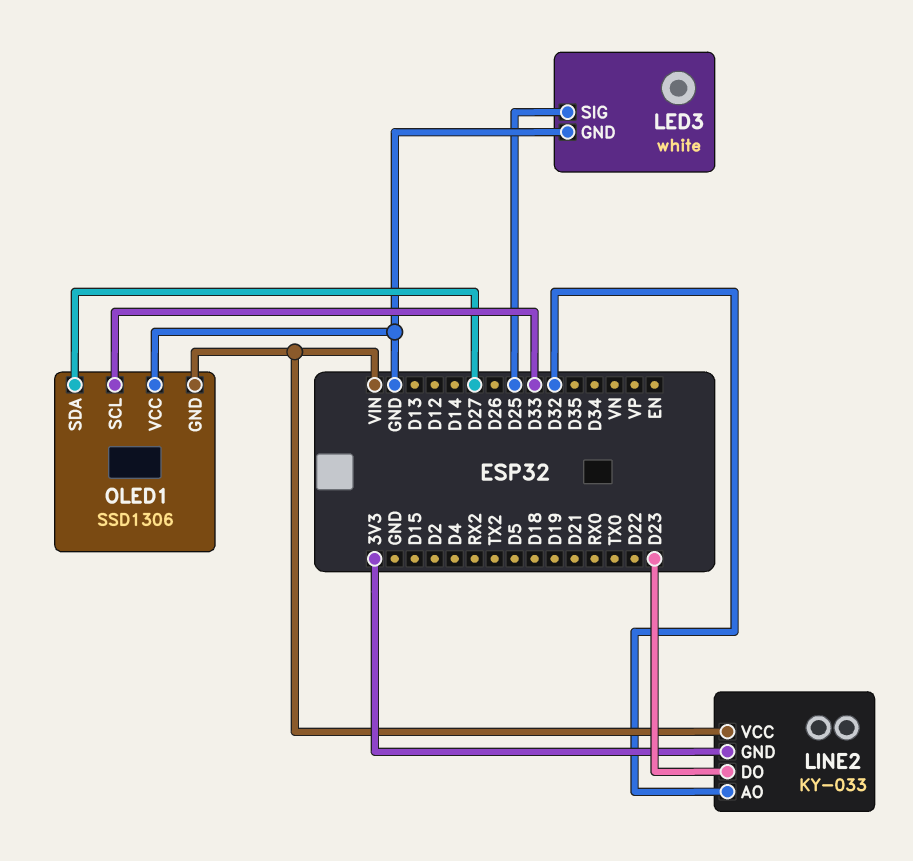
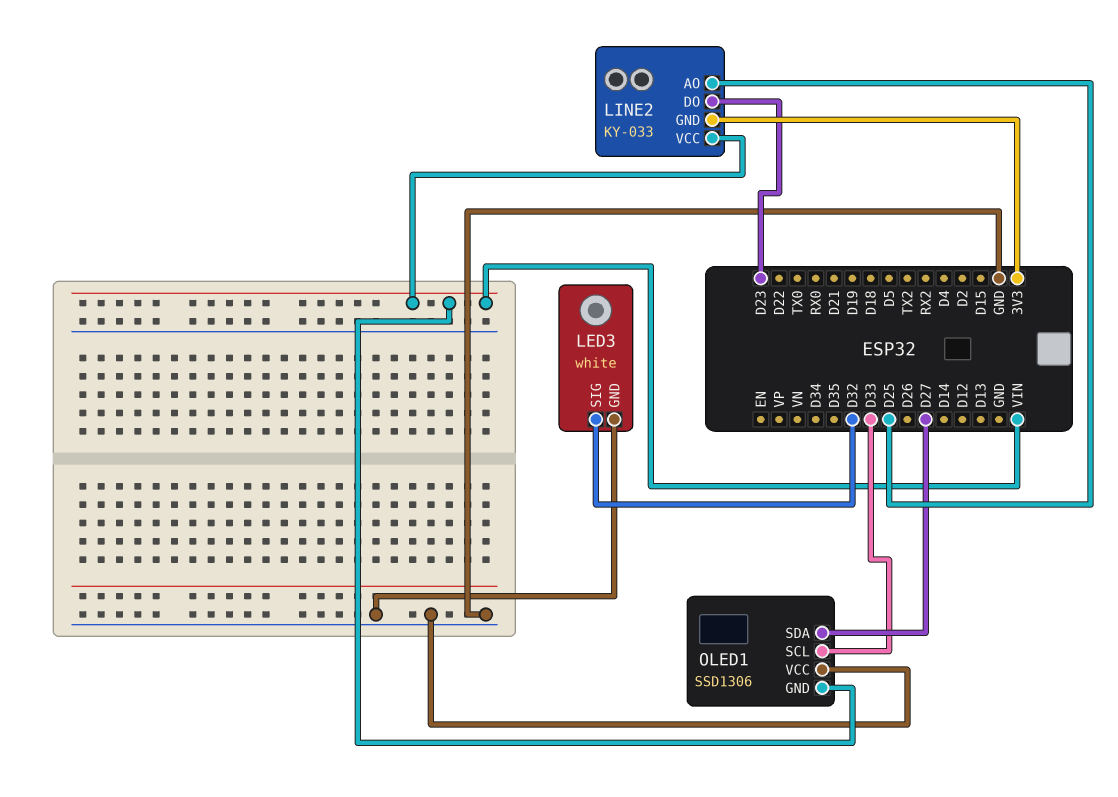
LED3 pin SIG: D25 -> D32
LINE2 pin AO: D32 -> D25

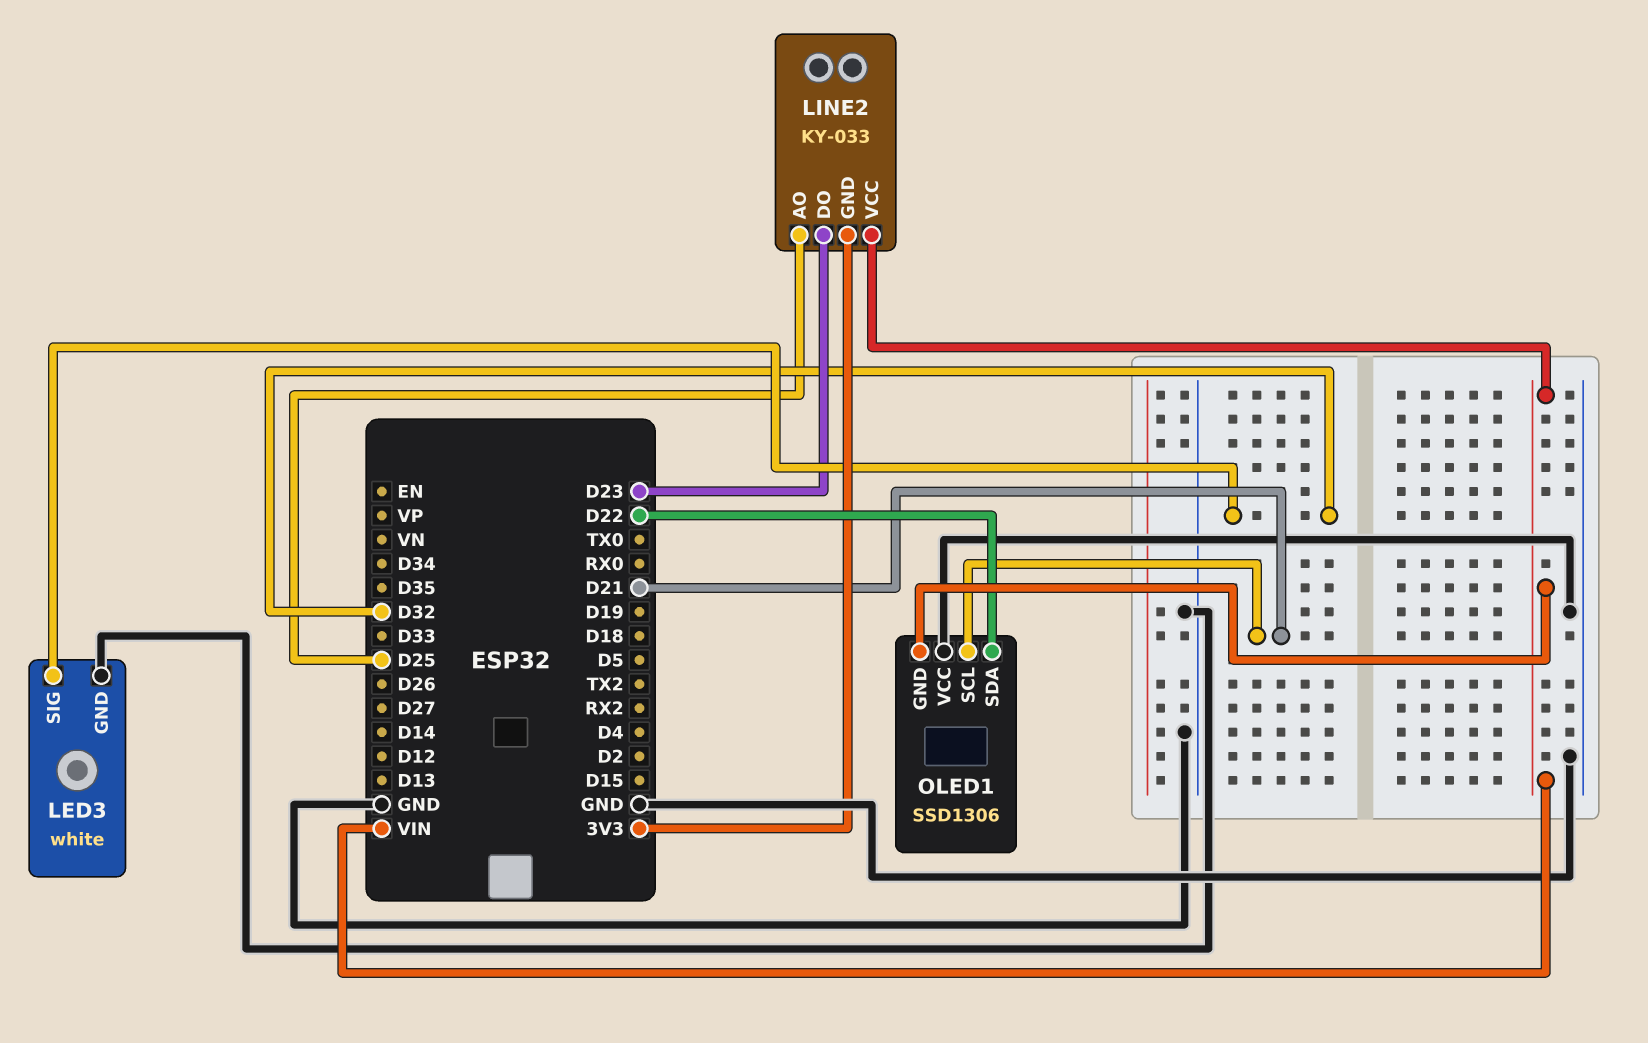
OLED1 pin SCL: D33 -> D21
OLED1 pin SDA: D27 -> D22

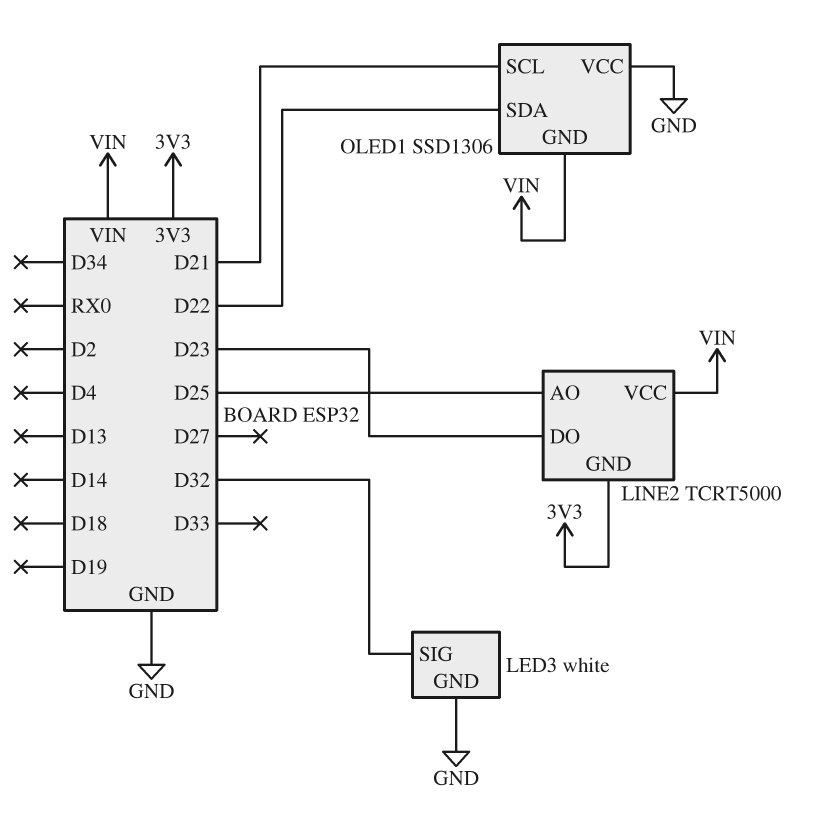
LINE2: KY-033 -> TCRT5000

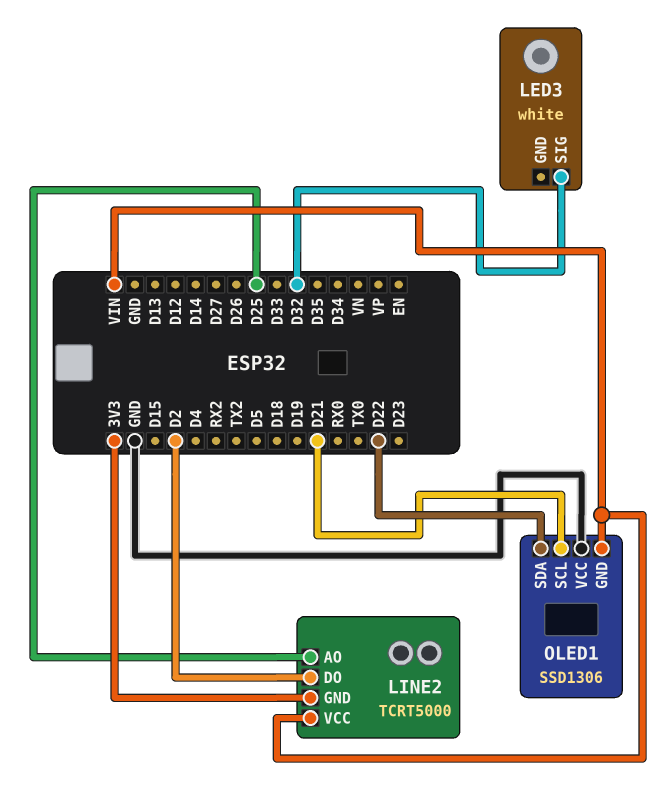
LED3 pin GND: GND -> none
LINE2 pin DO: D23 -> D2

